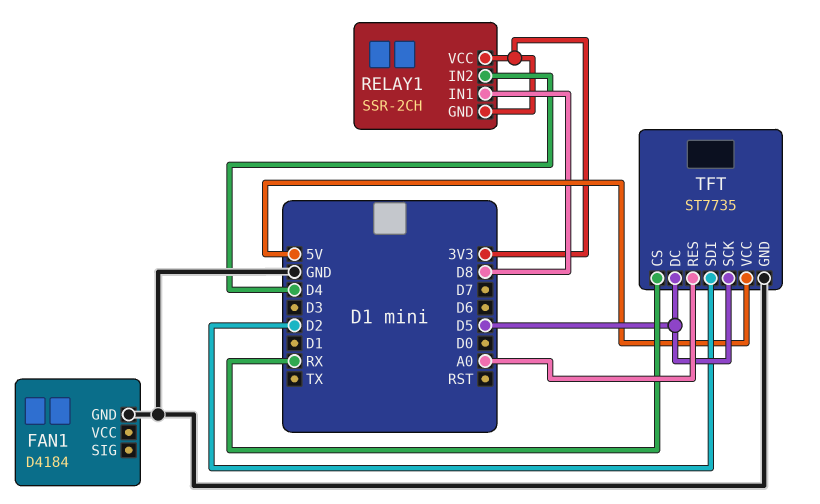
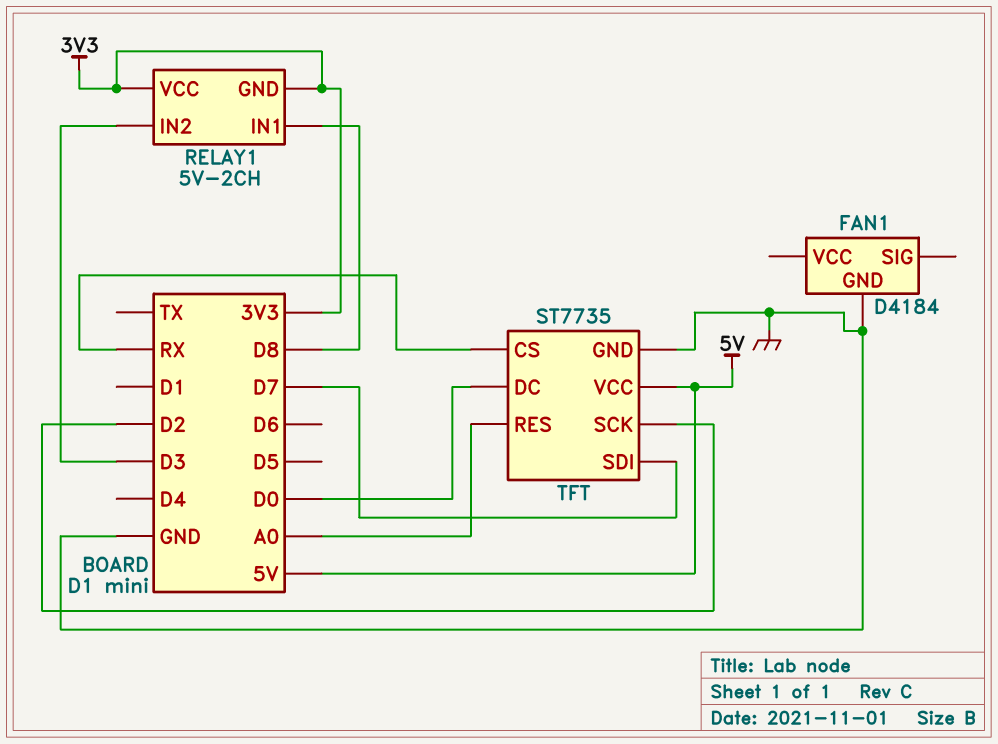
RELAY1: SSR-2CH -> 5V-2CH
RELAY1 pin IN2: D4 -> D3
TFT pin DC: D5 -> D0
TFT pin SCK: D5 -> D2
TFT pin SDI: D2 -> D7

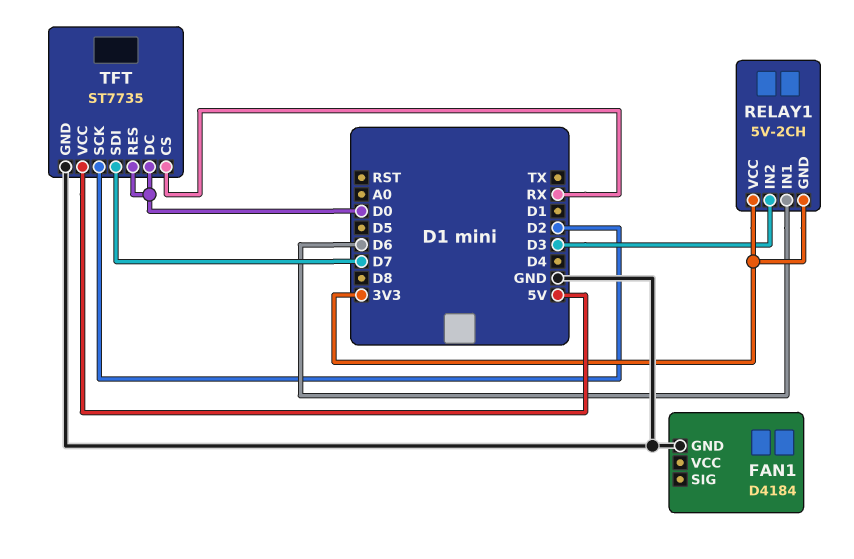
RELAY1 pin IN1: D8 -> D6
TFT pin RES: A0 -> D0

